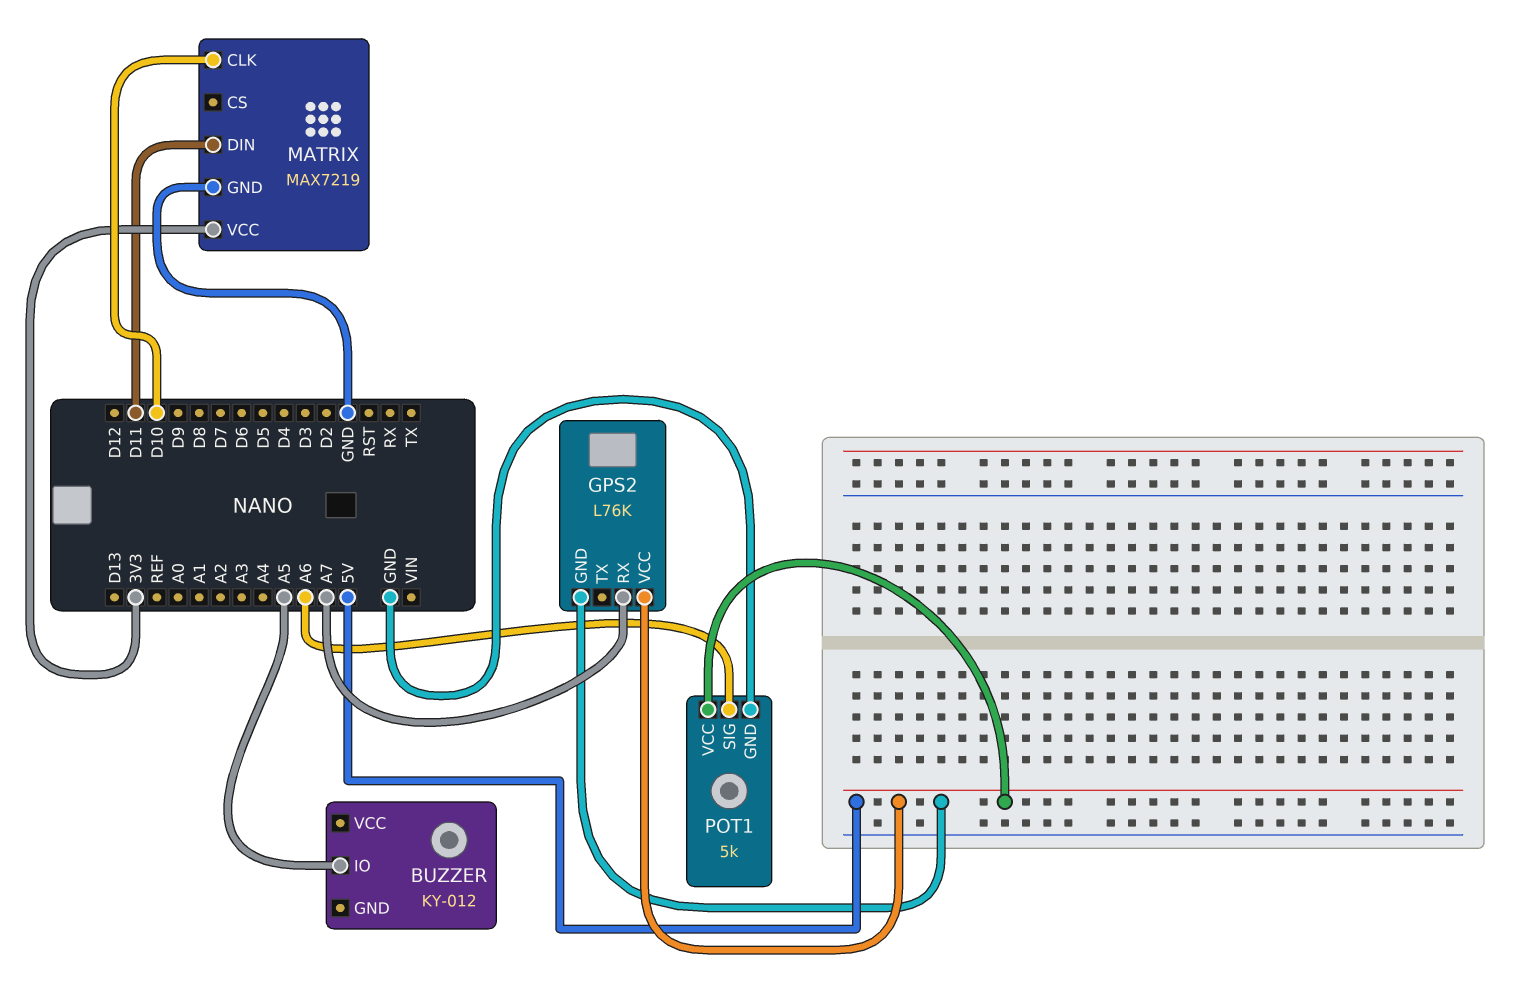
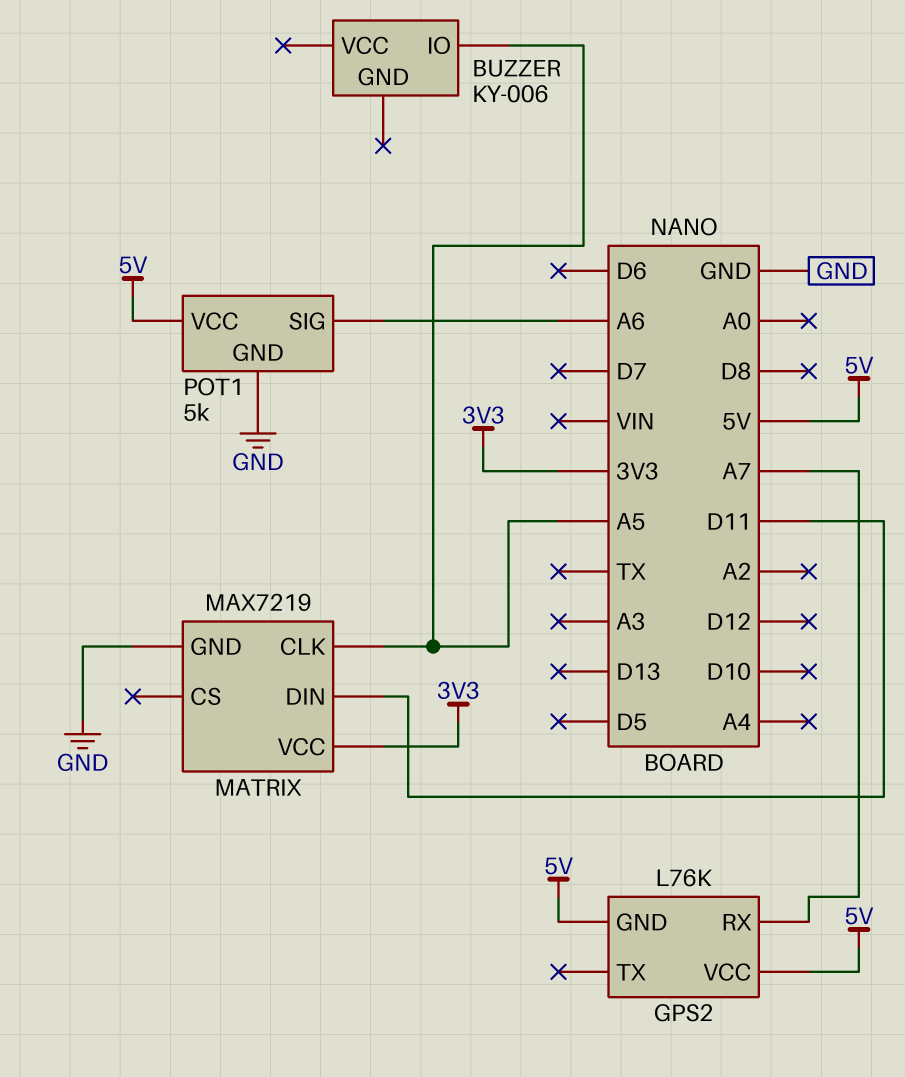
BUZZER: KY-012 -> KY-006
MATRIX pin CLK: D10 -> A5

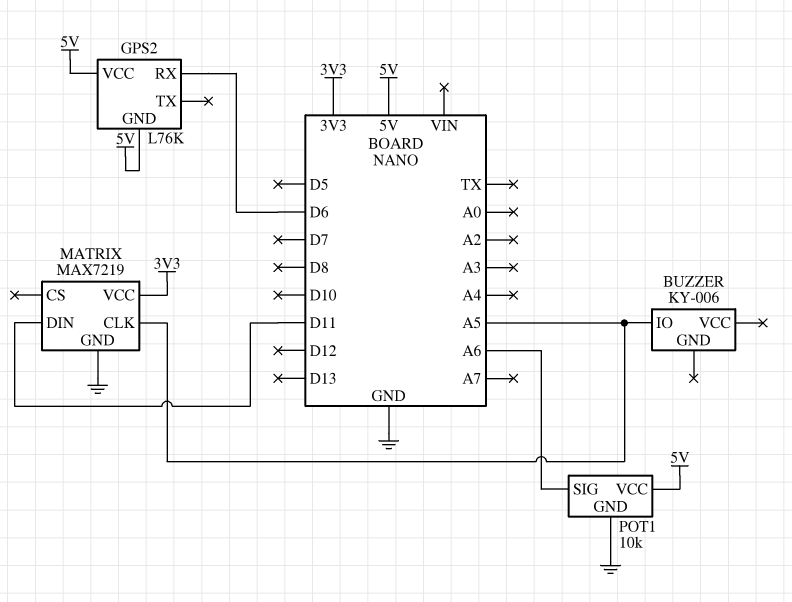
GPS2 pin RX: A7 -> D6
POT1: 5k -> 10k

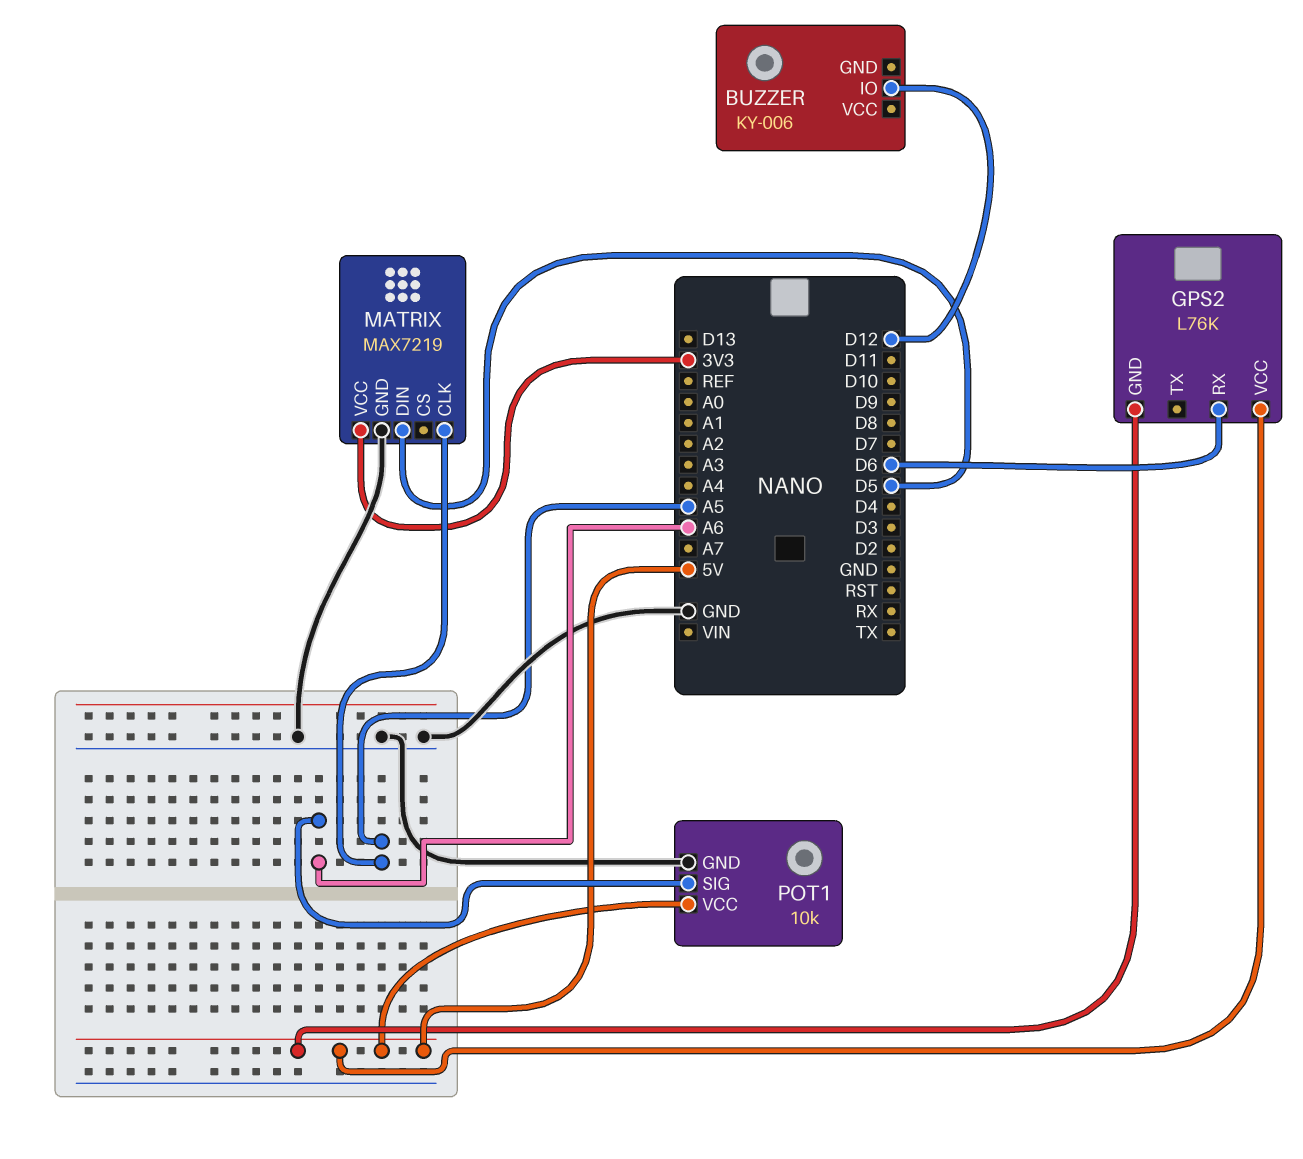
BUZZER pin IO: A5 -> D12
MATRIX pin DIN: D11 -> D5

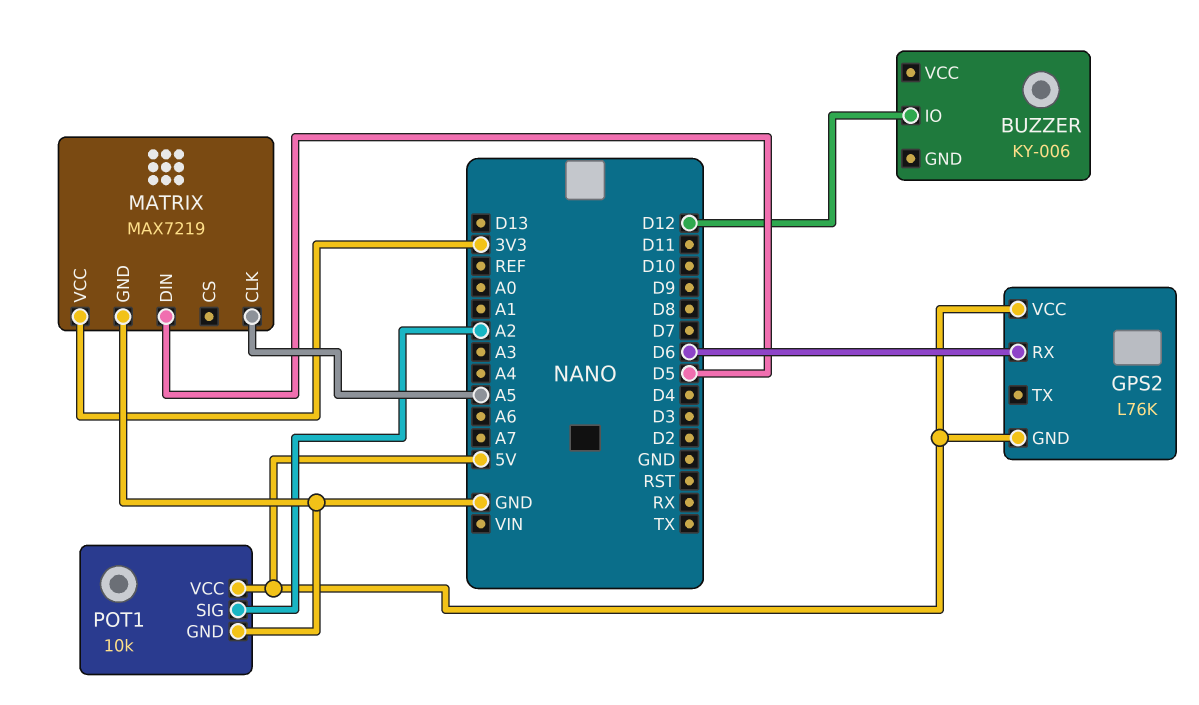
POT1 pin SIG: A6 -> A2

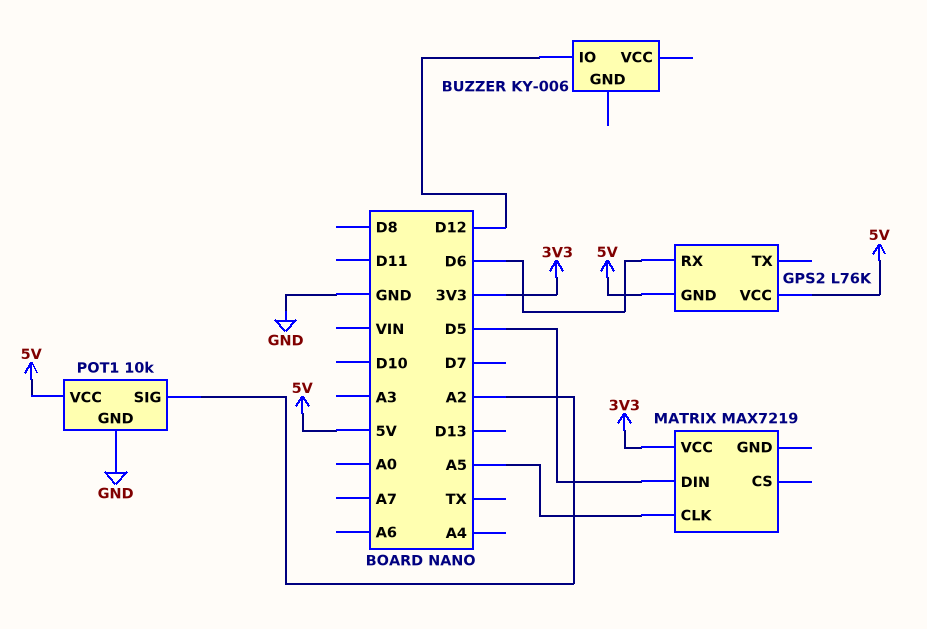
MATRIX pin GND: GND -> none

